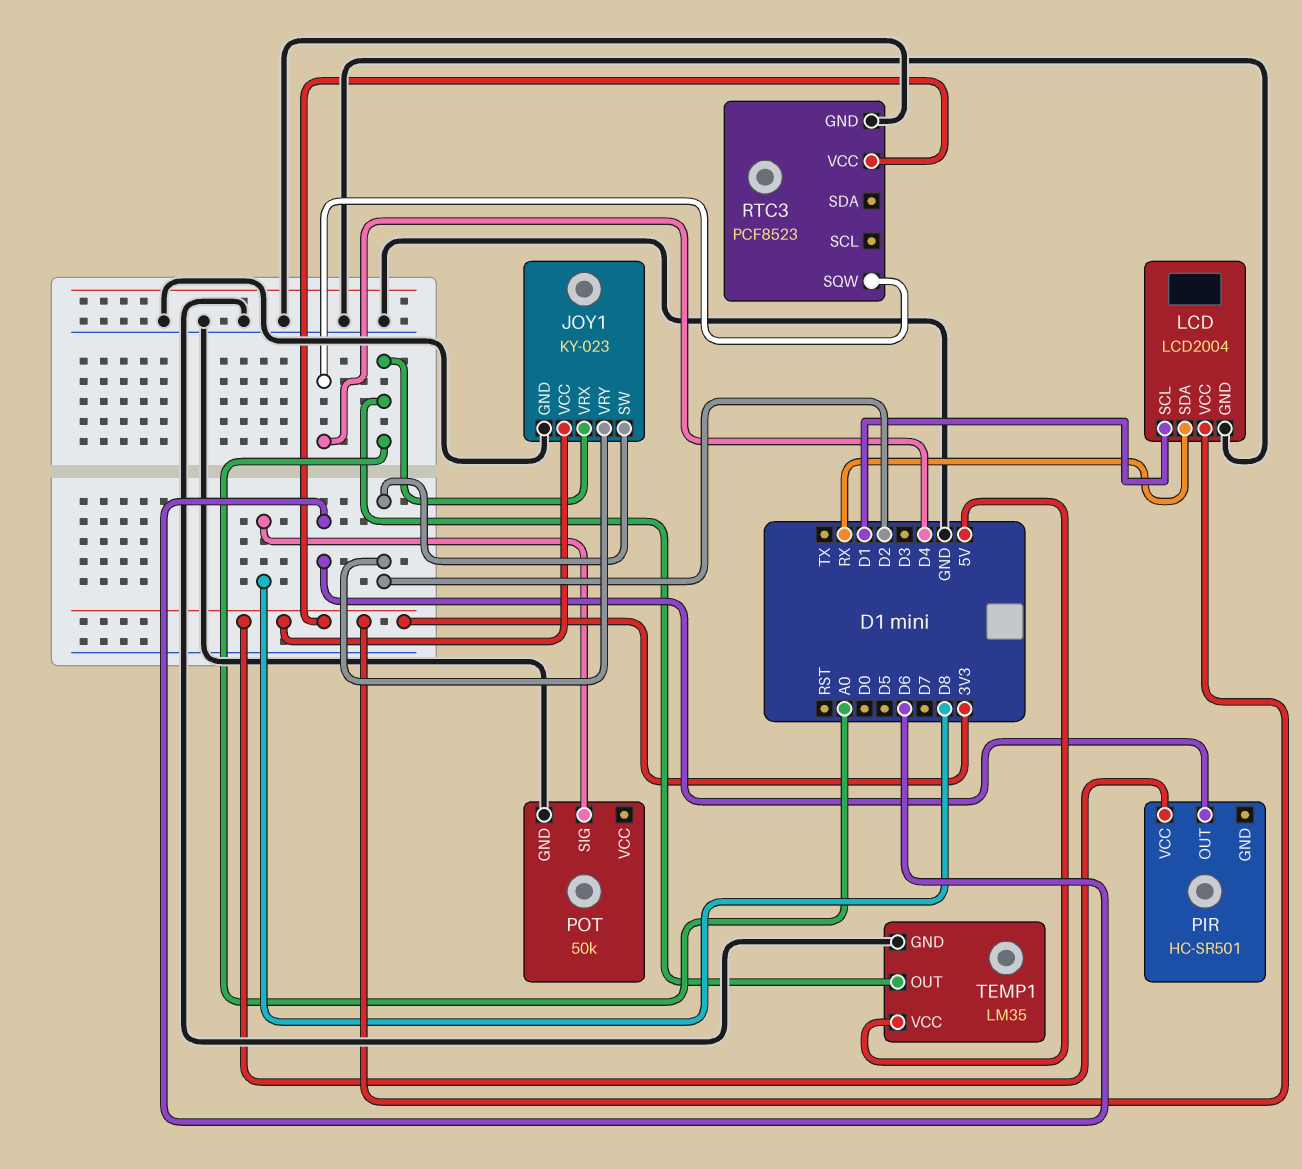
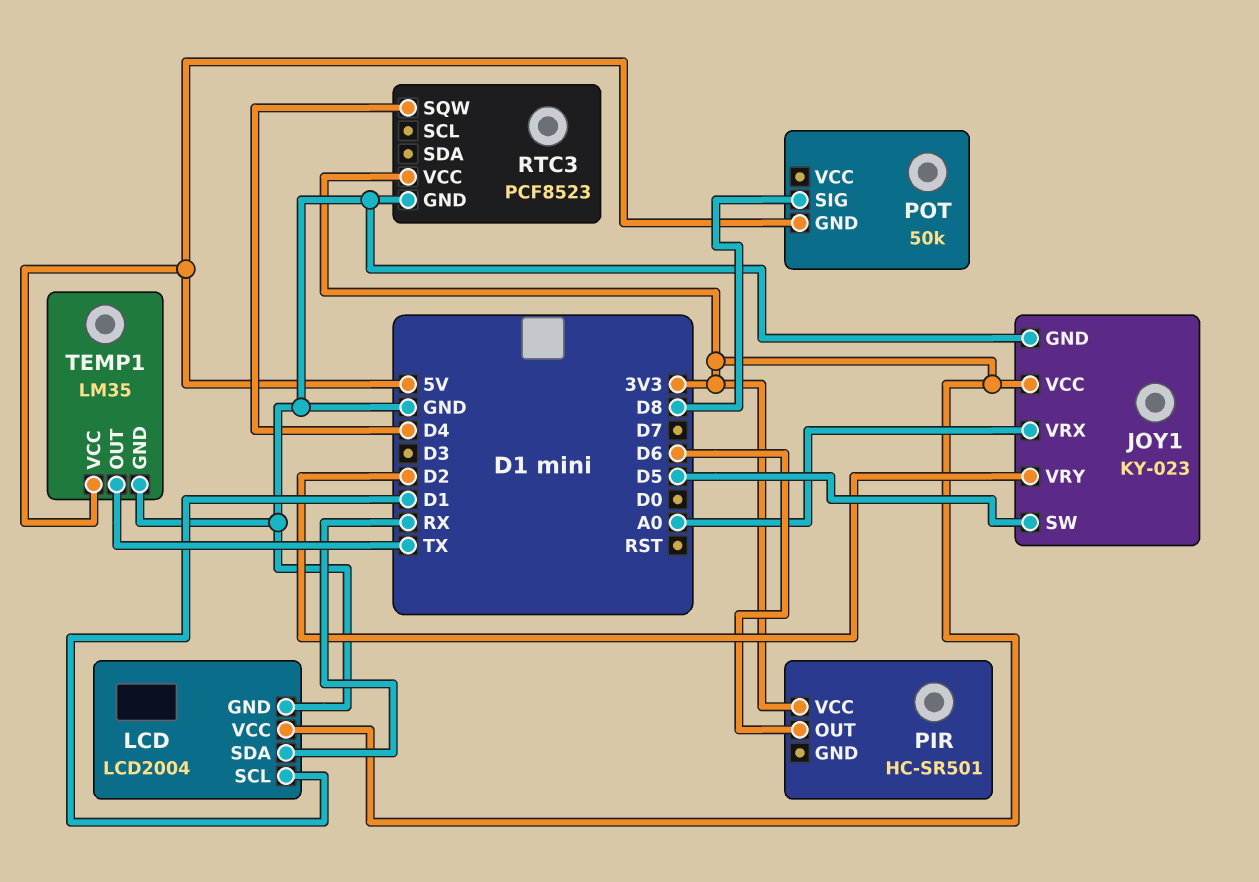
JOY1 pin SW: D2 -> D5
POT pin GND: GND -> 5V
TEMP1 pin OUT: A0 -> TX

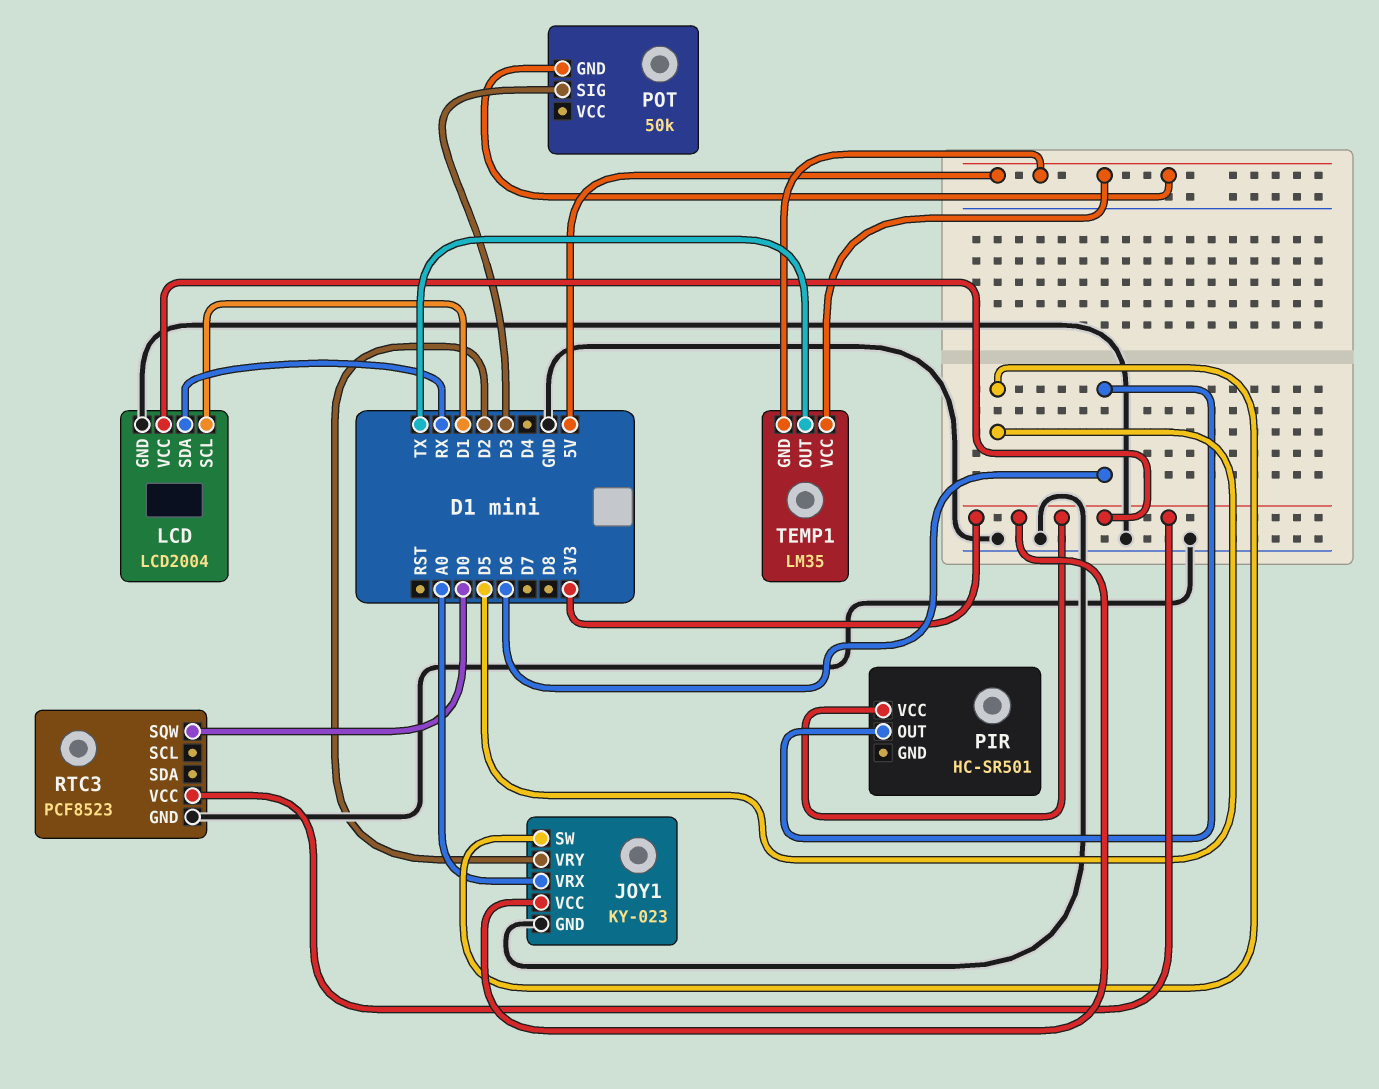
POT pin SIG: D8 -> D3
RTC3 pin SQW: D4 -> D0
TEMP1 pin GND: GND -> 5V

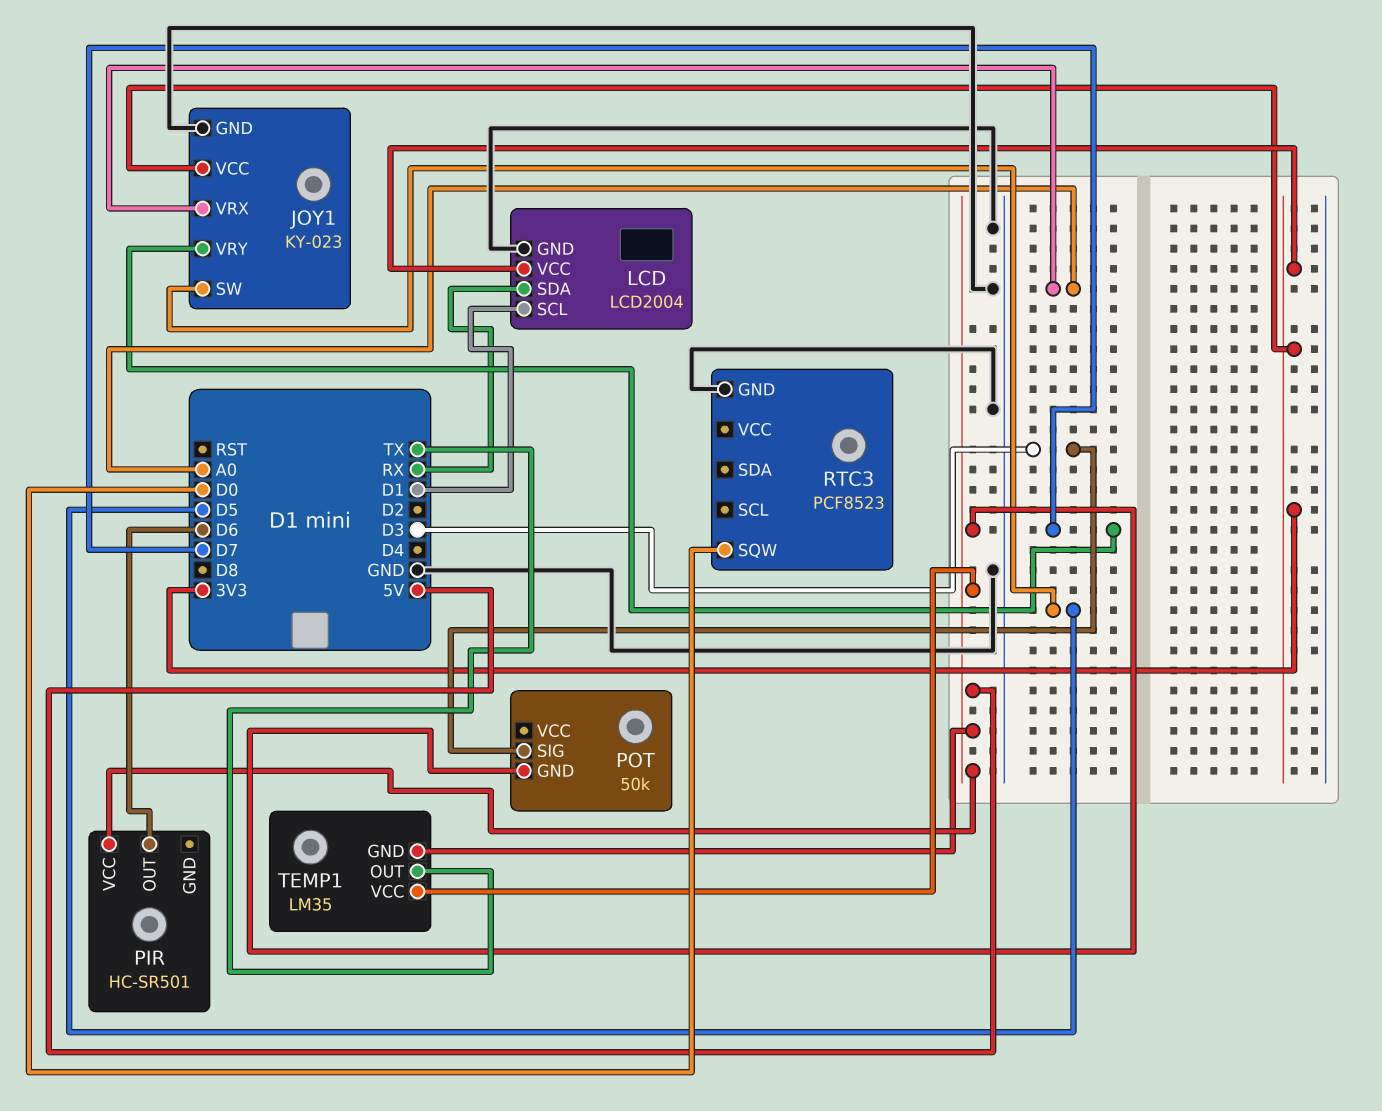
JOY1 pin VRY: D2 -> D7
PIR pin VCC: 3V3 -> 5V
RTC3 pin VCC: 3V3 -> none

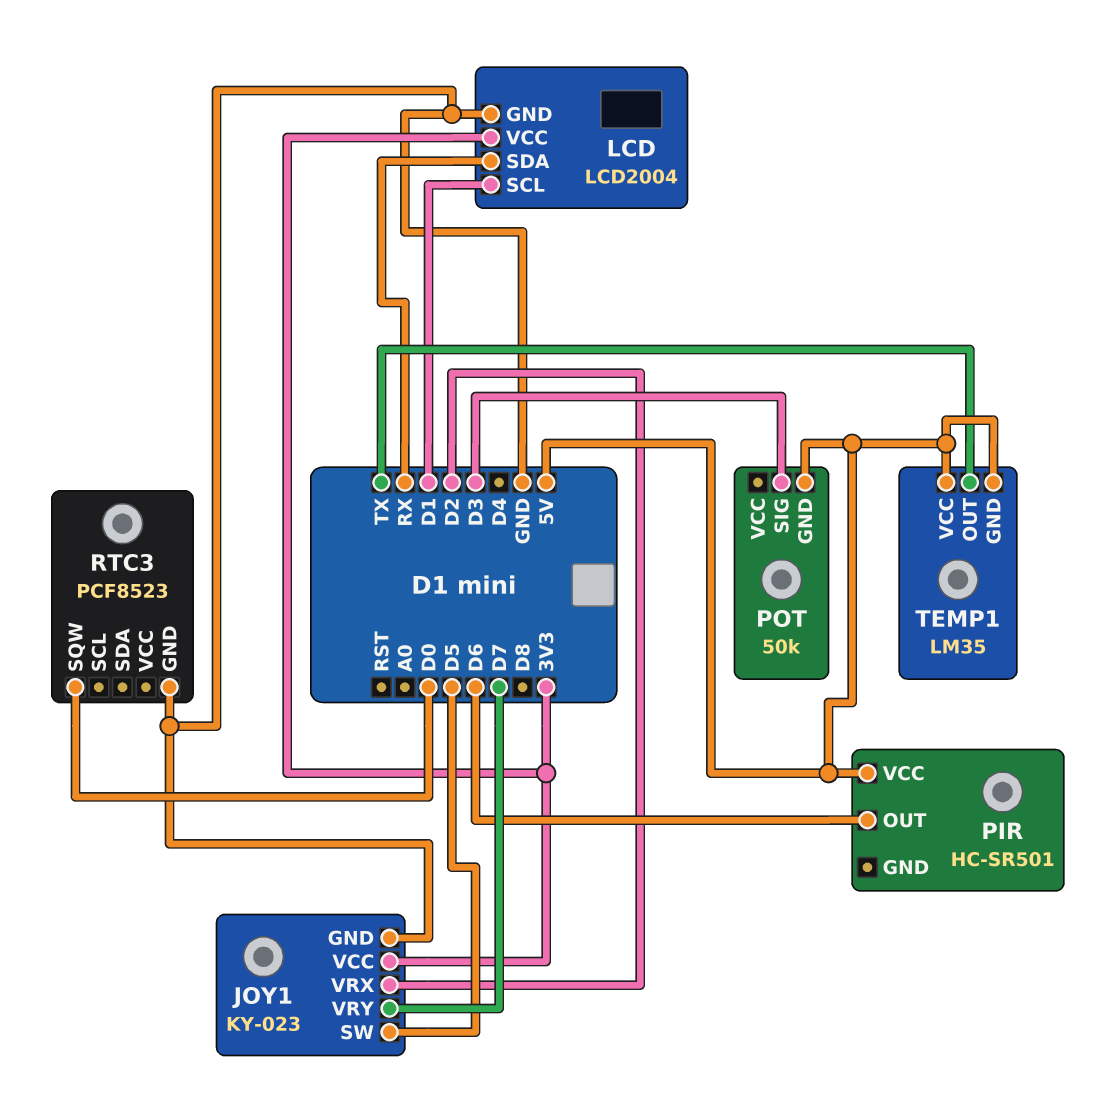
JOY1 pin VRX: A0 -> D2

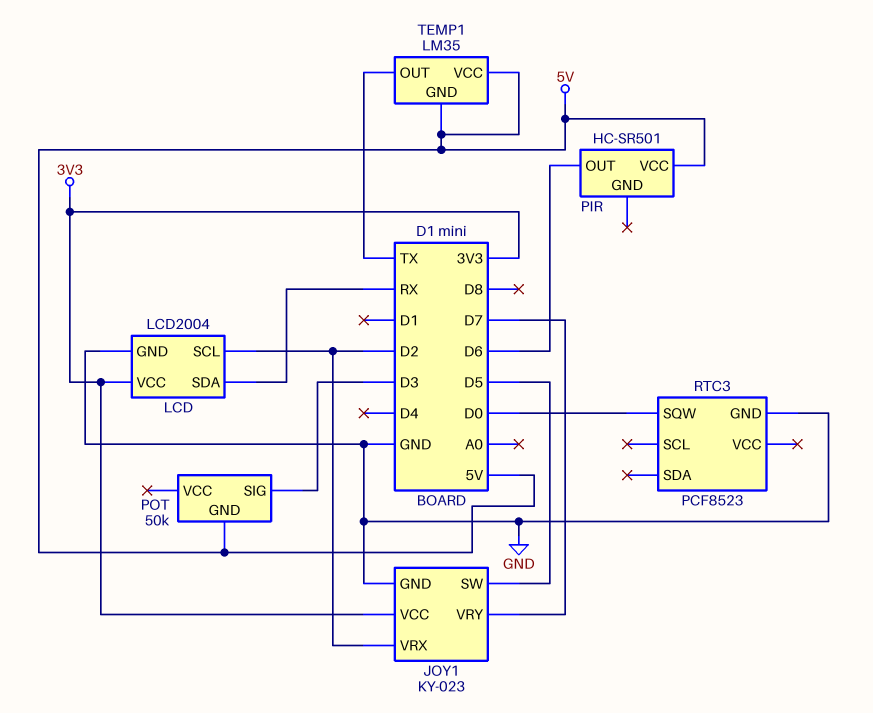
LCD pin SCL: D1 -> D2

